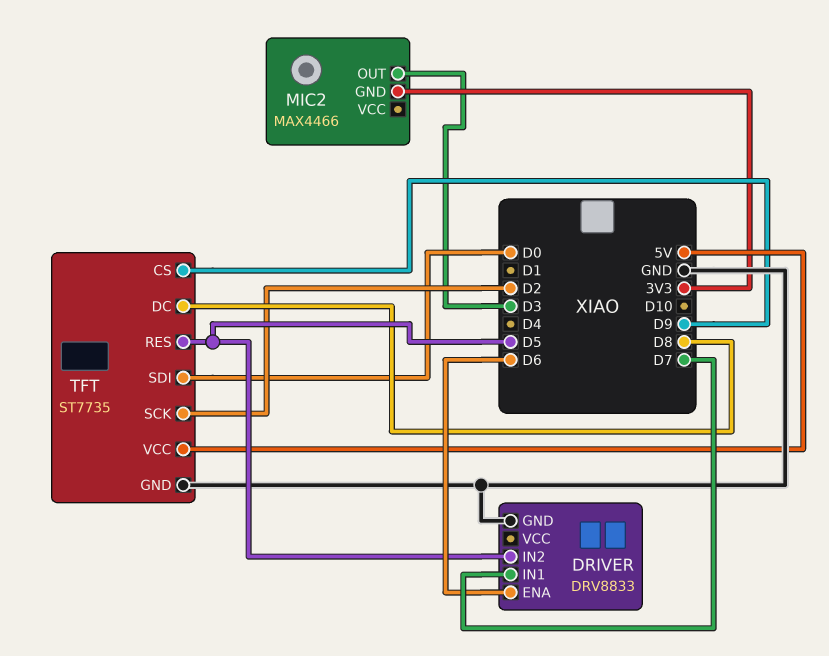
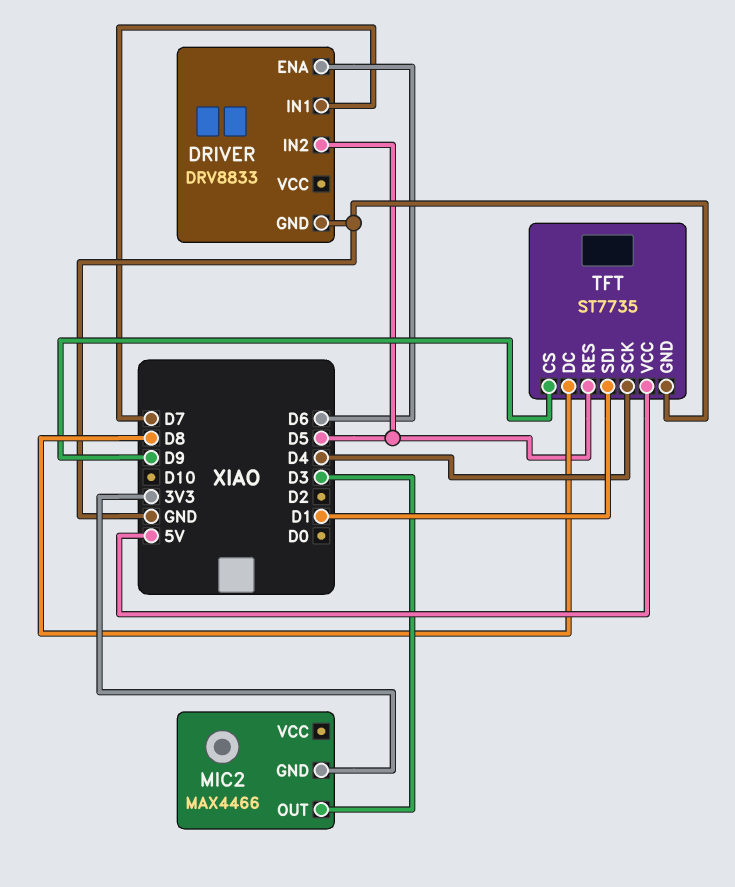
TFT pin SCK: D2 -> D4
TFT pin SDI: D0 -> D1

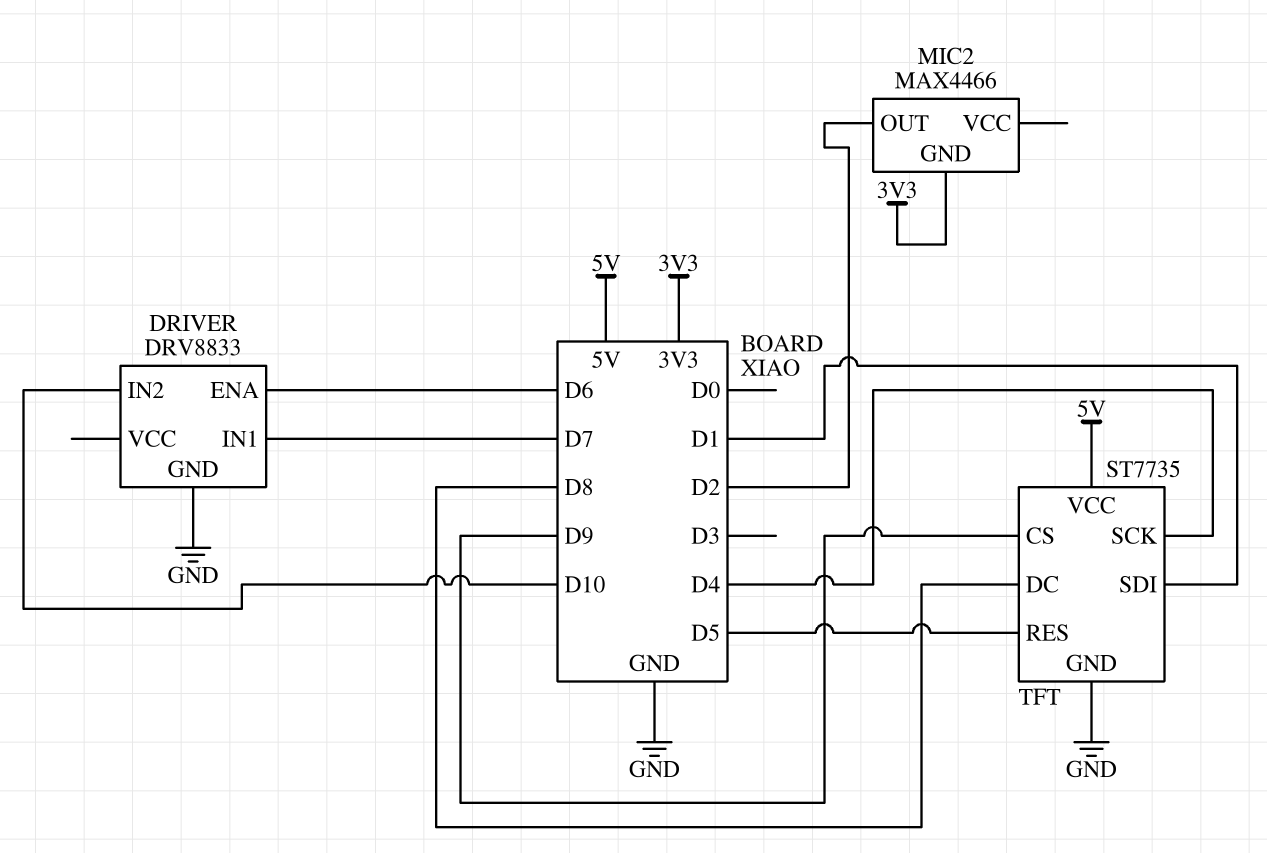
DRIVER pin IN2: D5 -> D10
MIC2 pin OUT: D3 -> D2

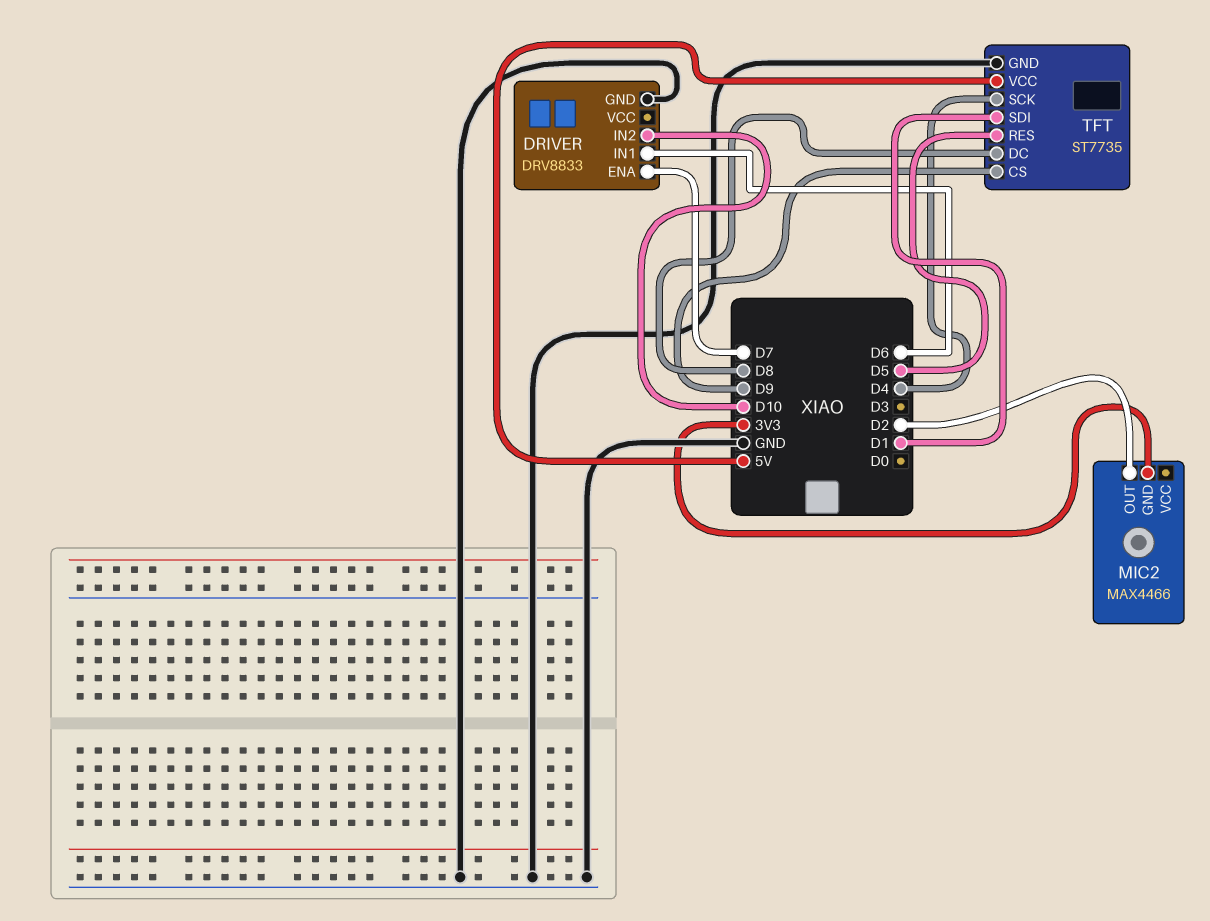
DRIVER pin ENA: D6 -> D7
DRIVER pin IN1: D7 -> D6

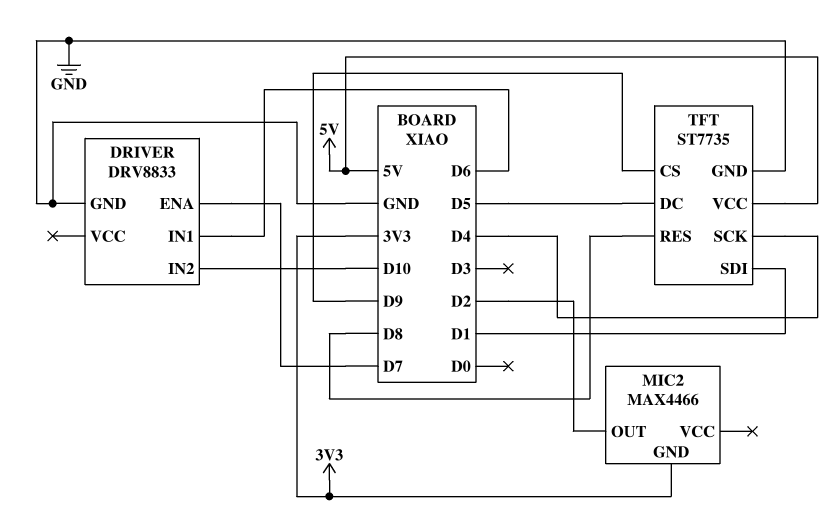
TFT pin DC: D8 -> D5
TFT pin RES: D5 -> D8

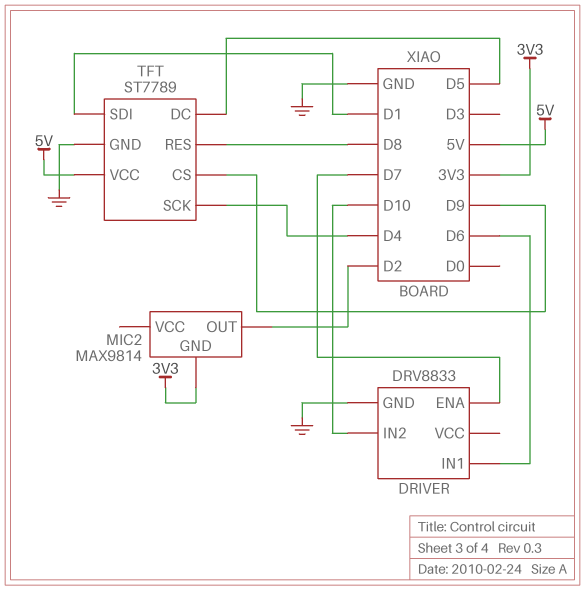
MIC2: MAX4466 -> MAX9814
TFT: ST7735 -> ST7789

